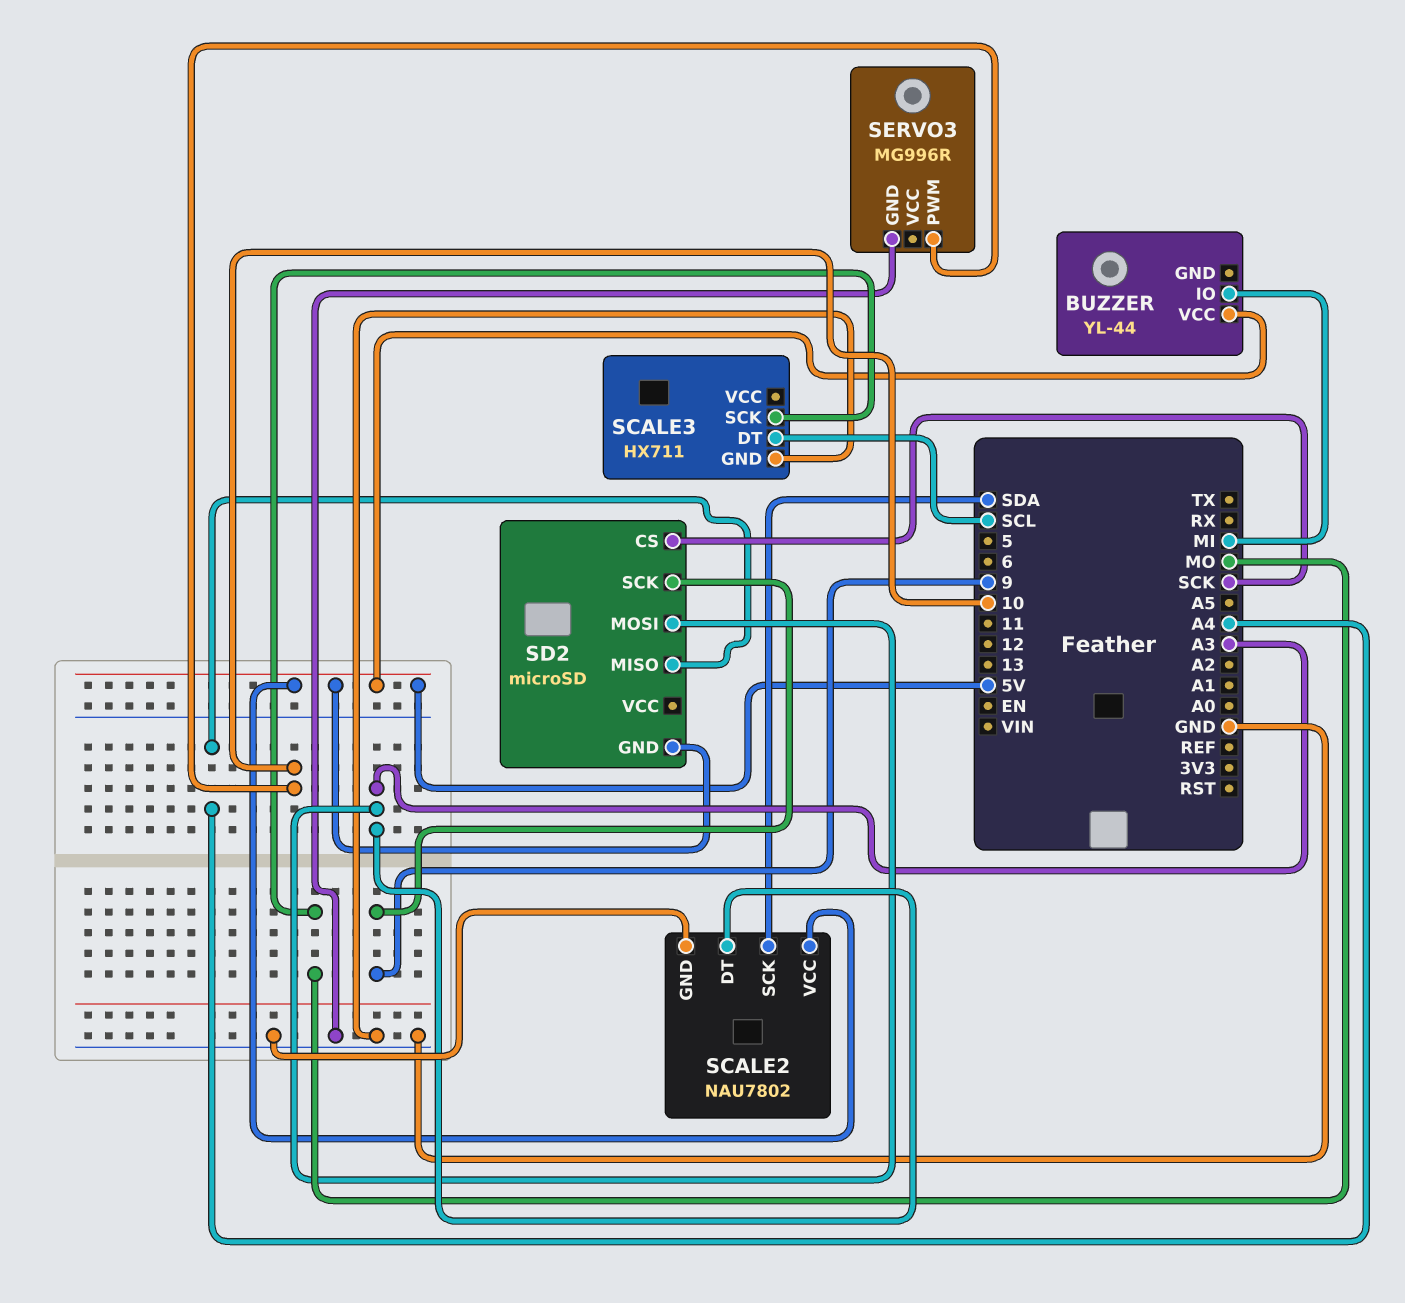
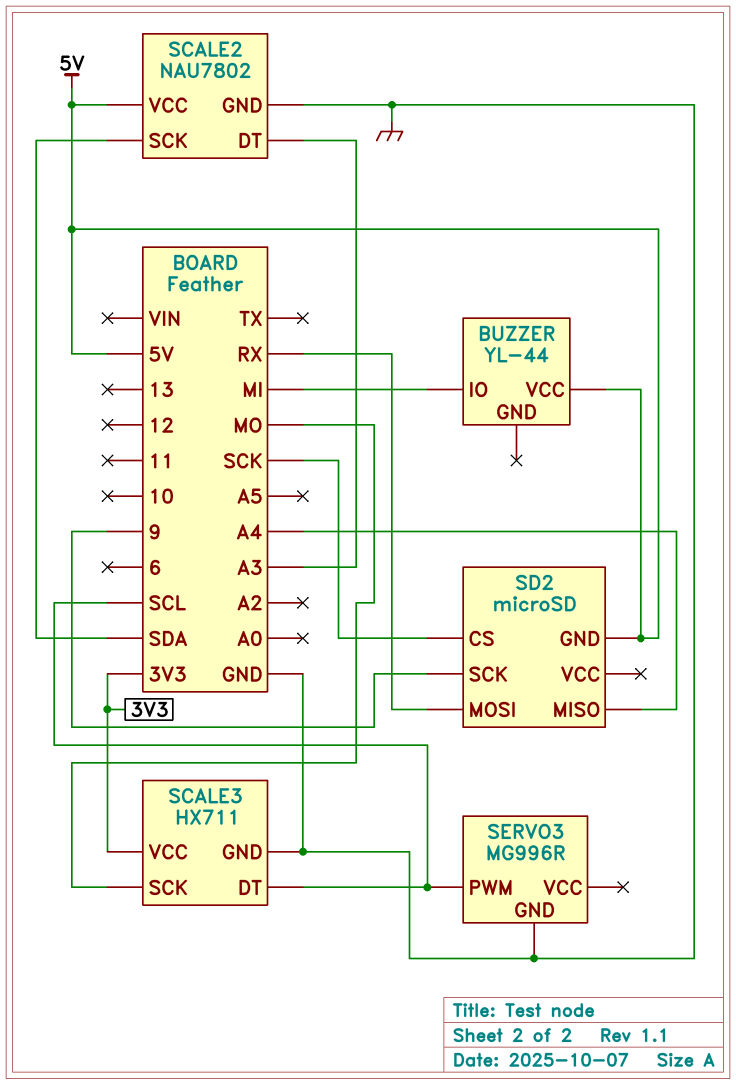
SCALE3 pin VCC: none -> 3V3
SD2 pin MOSI: A3 -> RX
SERVO3 pin PWM: 10 -> SCL

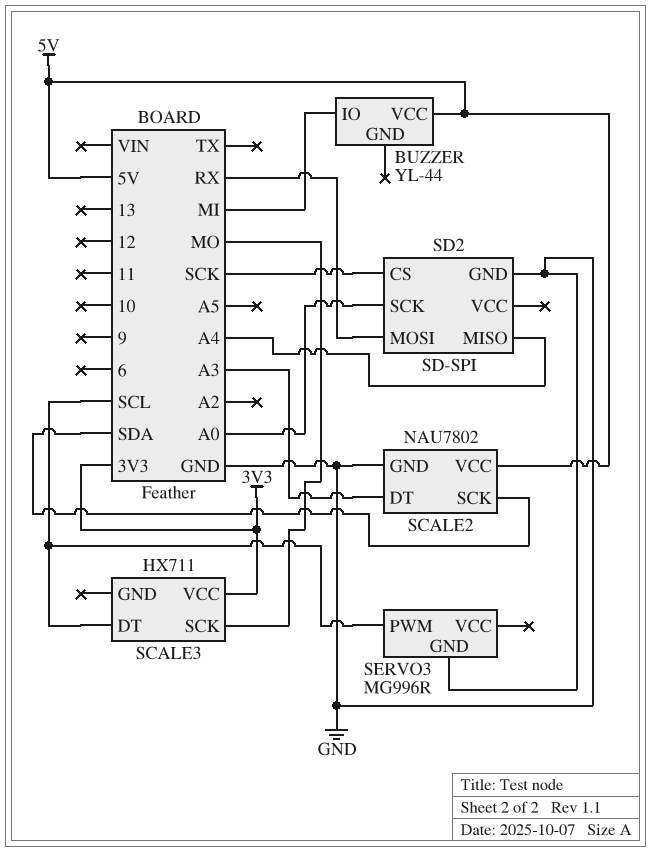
SCALE3 pin GND: GND -> none
SD2: microSD -> SD-SPI
SD2 pin GND: 5V -> GND
SD2 pin SCK: 9 -> A0

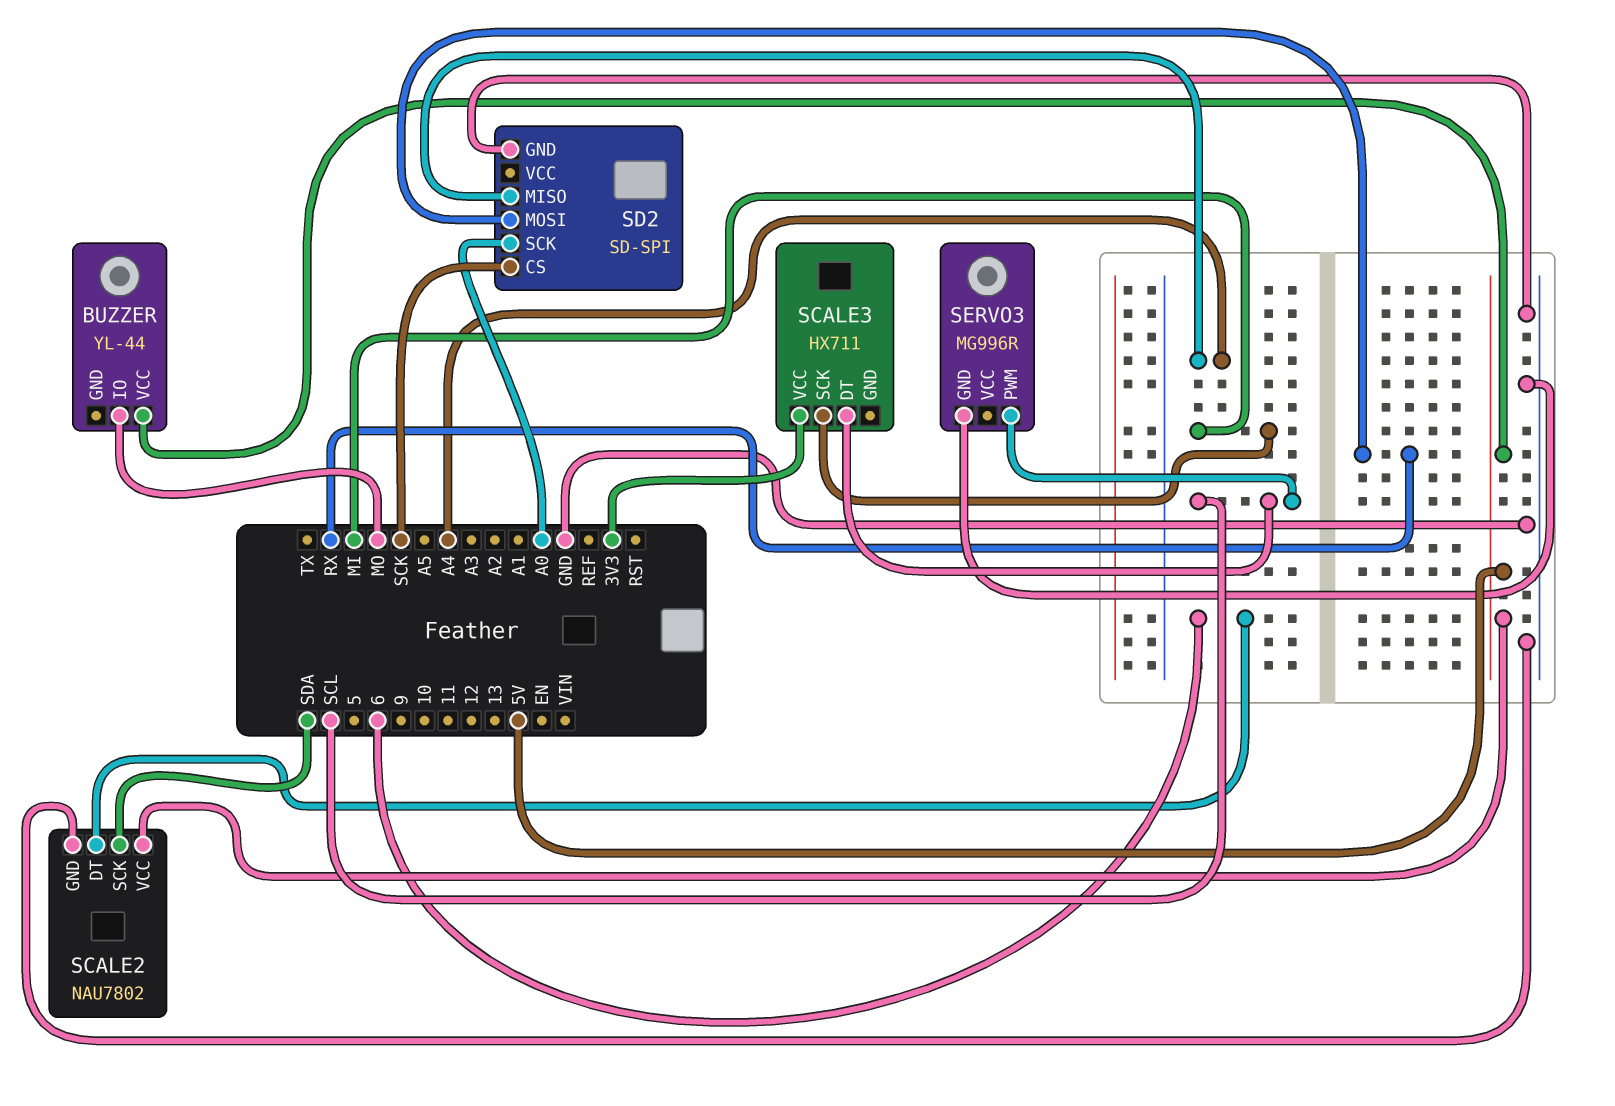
BUZZER pin IO: MI -> MO
SCALE2 pin DT: A3 -> 6
SCALE3 pin SCK: MO -> MI

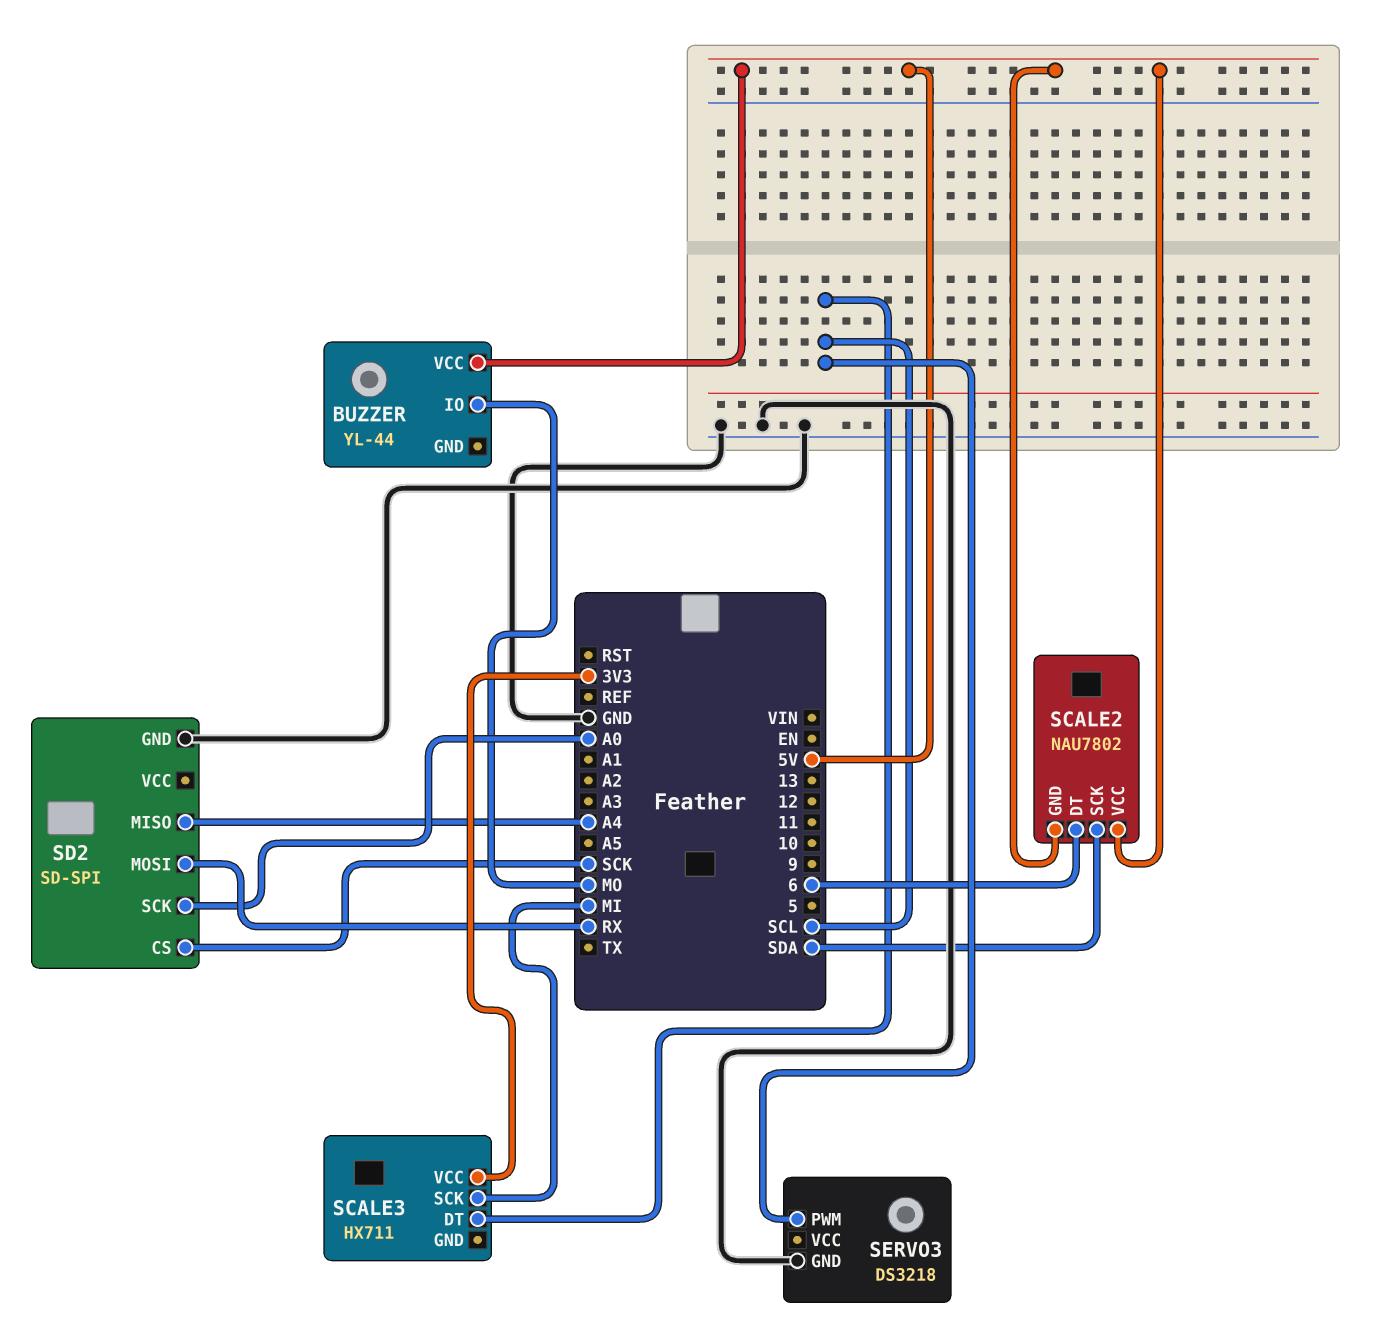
SCALE2 pin GND: GND -> 5V
SERVO3: MG996R -> DS3218

